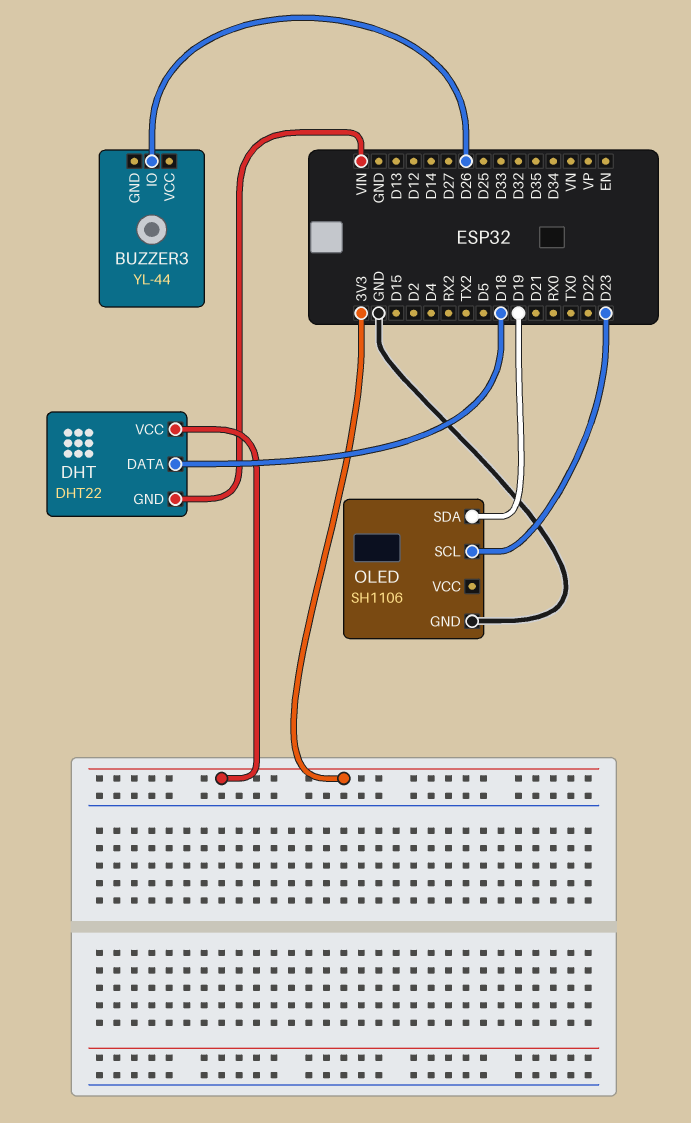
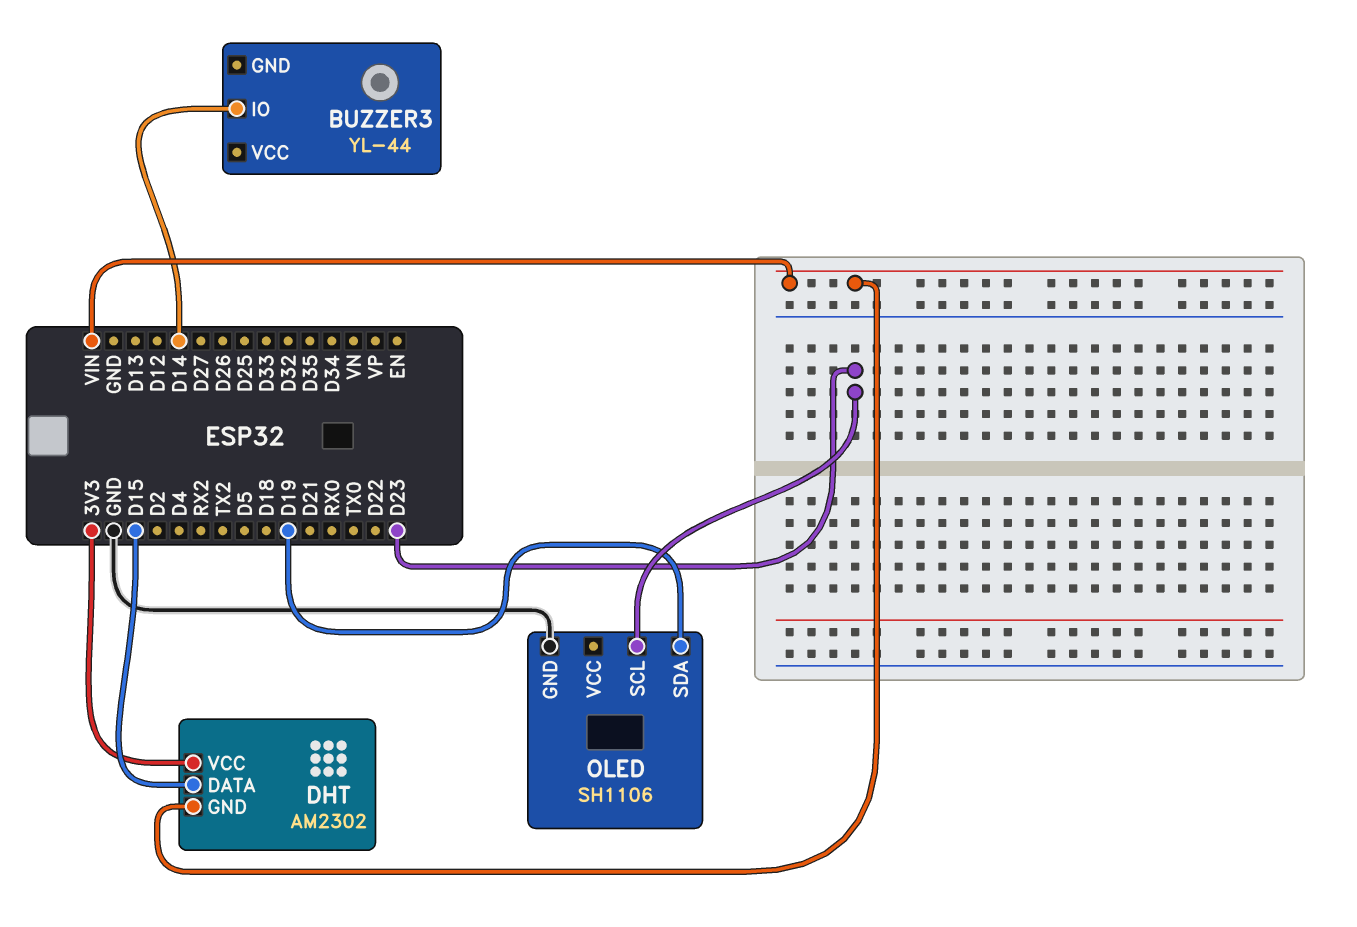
BUZZER3 pin IO: D26 -> D14
DHT: DHT22 -> AM2302
DHT pin DATA: D18 -> D15

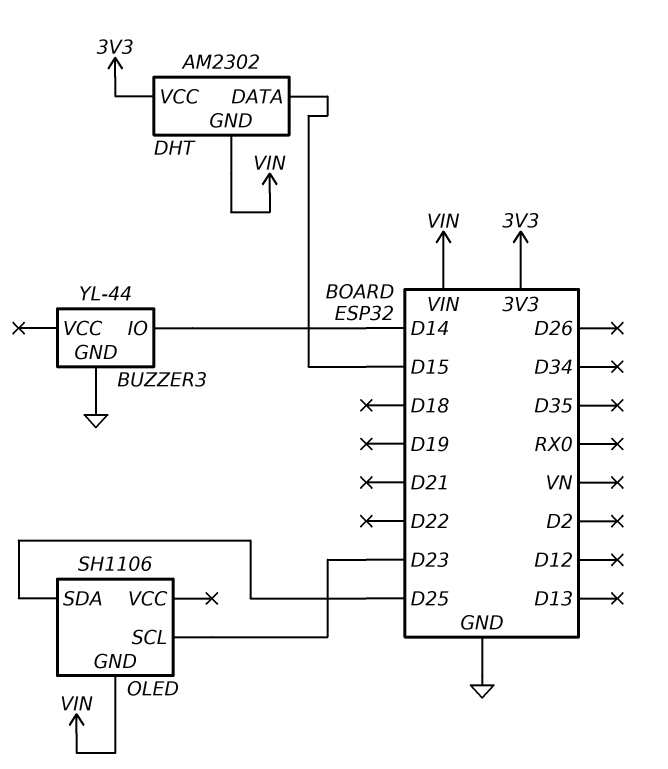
BUZZER3 pin GND: none -> GND
OLED pin GND: GND -> VIN
OLED pin SDA: D19 -> D25

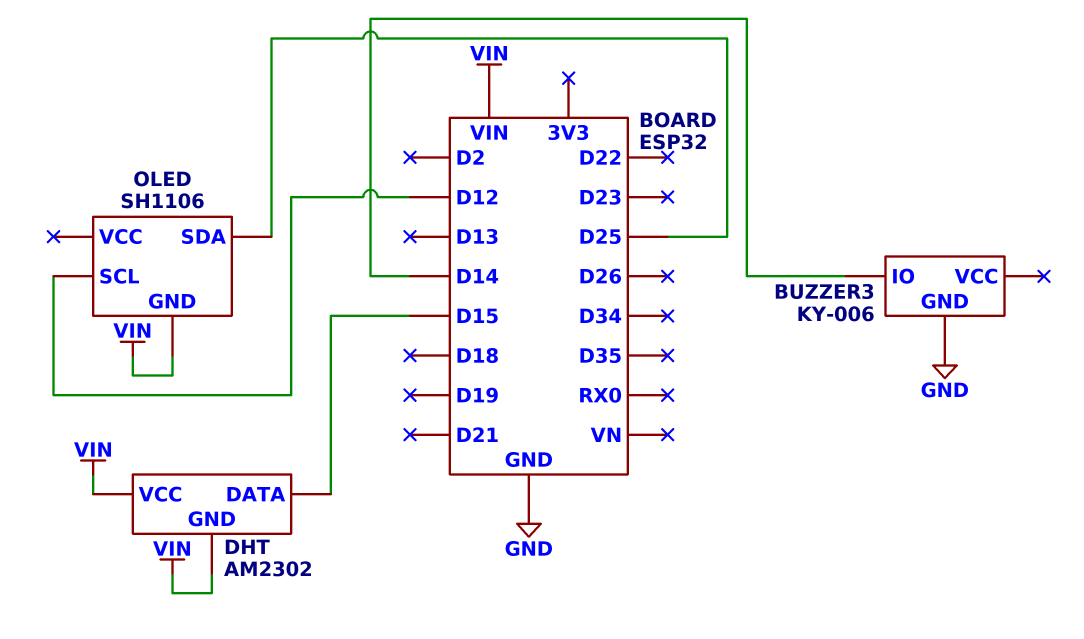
BUZZER3: YL-44 -> KY-006
DHT pin VCC: 3V3 -> VIN
OLED pin SCL: D23 -> D12

